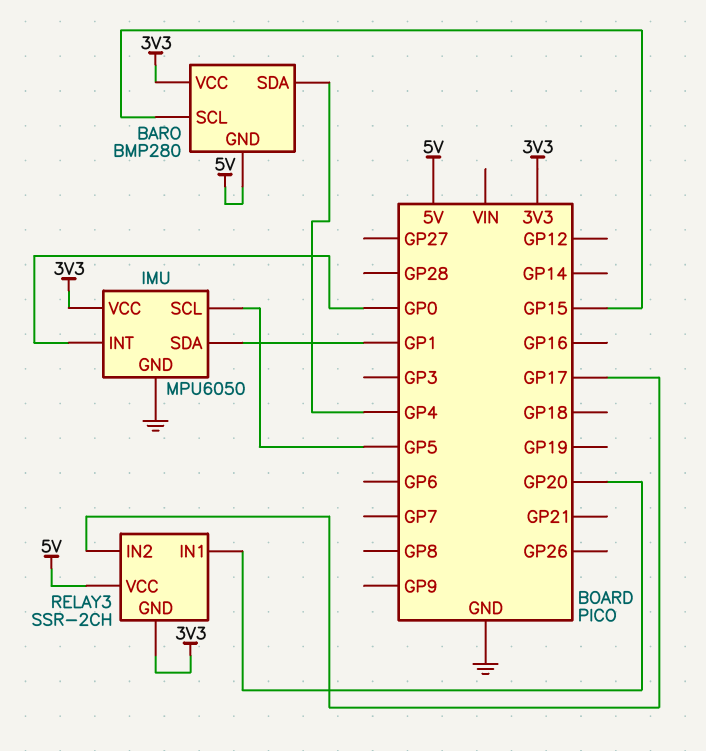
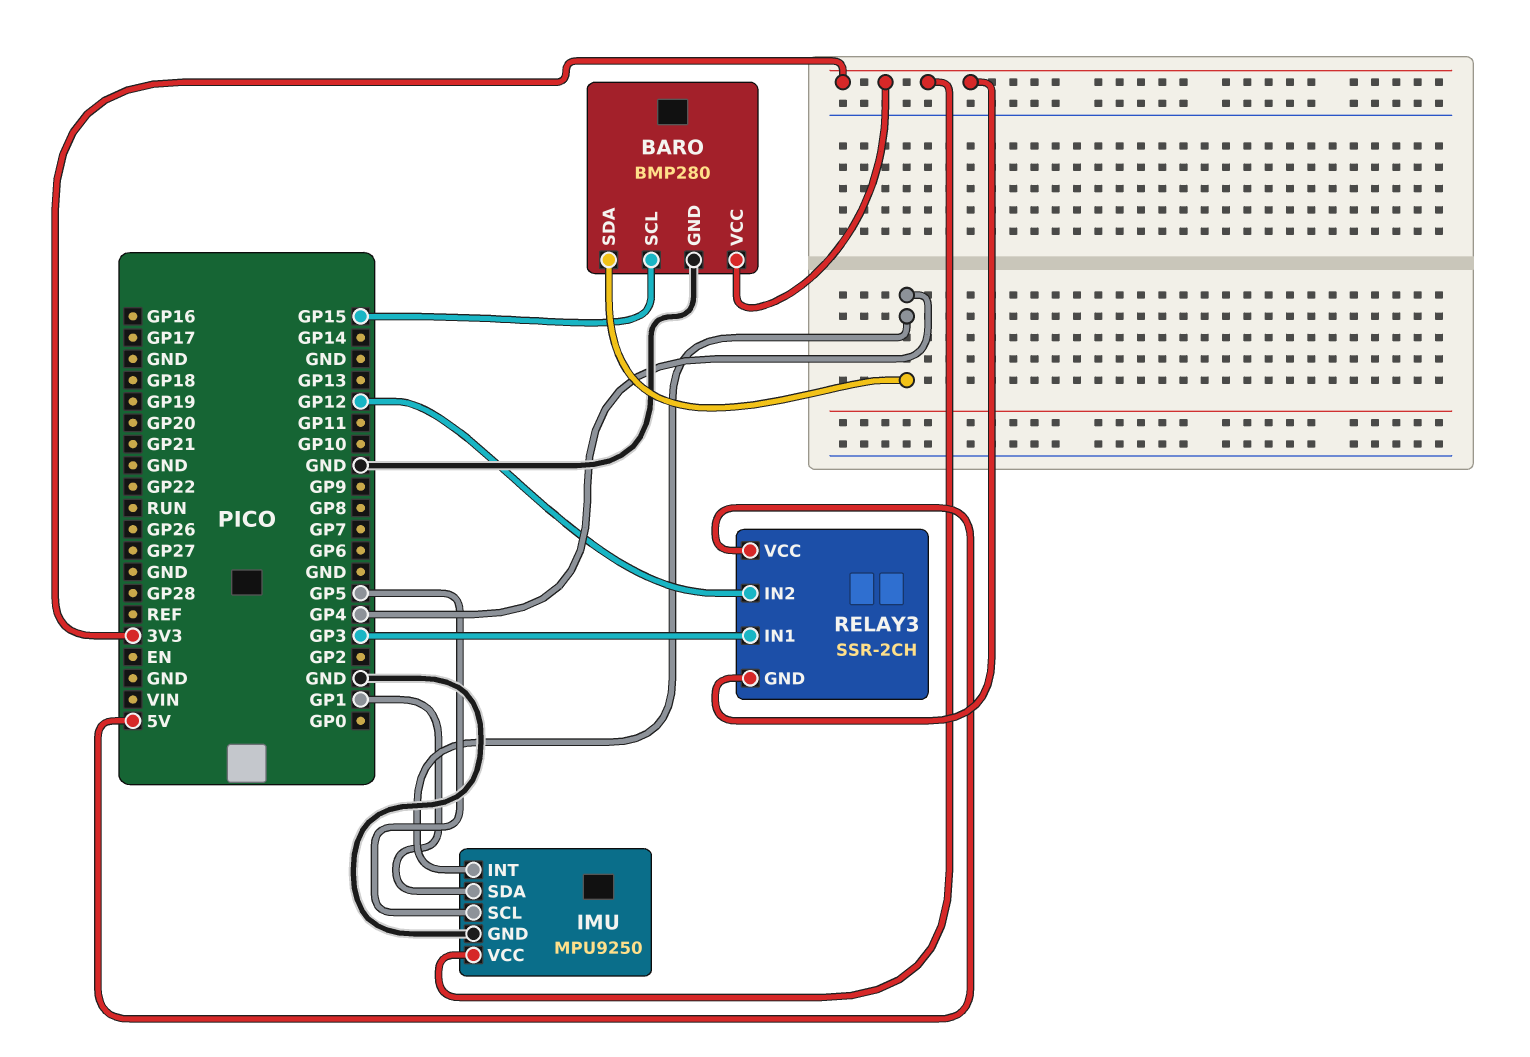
BARO pin GND: 5V -> GND
IMU: MPU6050 -> MPU9250
IMU pin INT: GP0 -> GP4
RELAY3 pin IN1: GP20 -> GP3
RELAY3 pin IN2: GP17 -> GP12

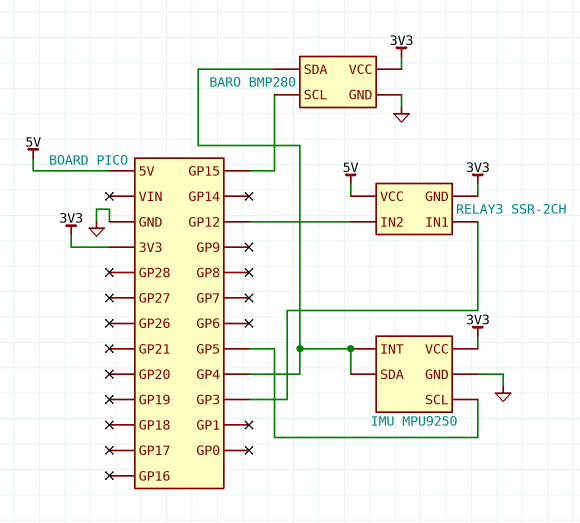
IMU pin SDA: GP1 -> GP4

